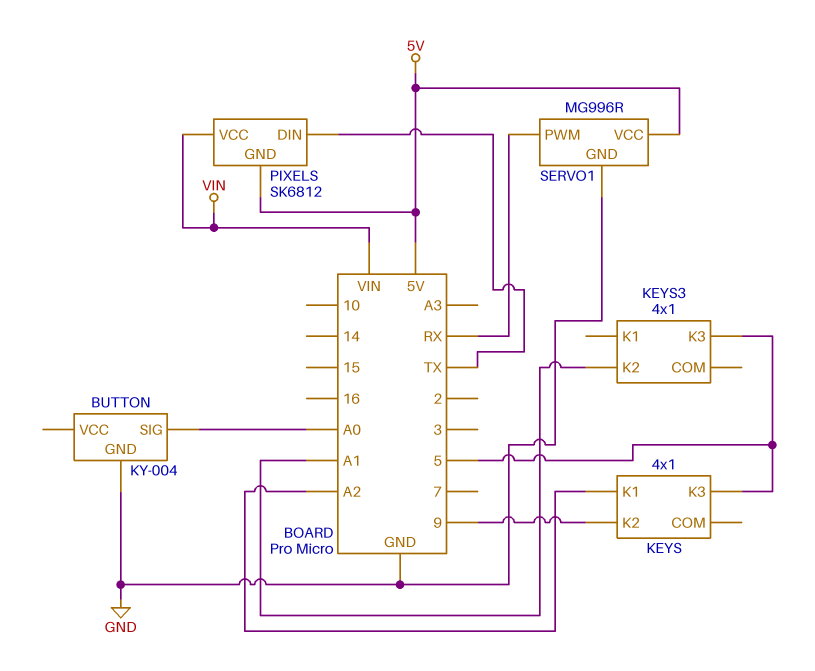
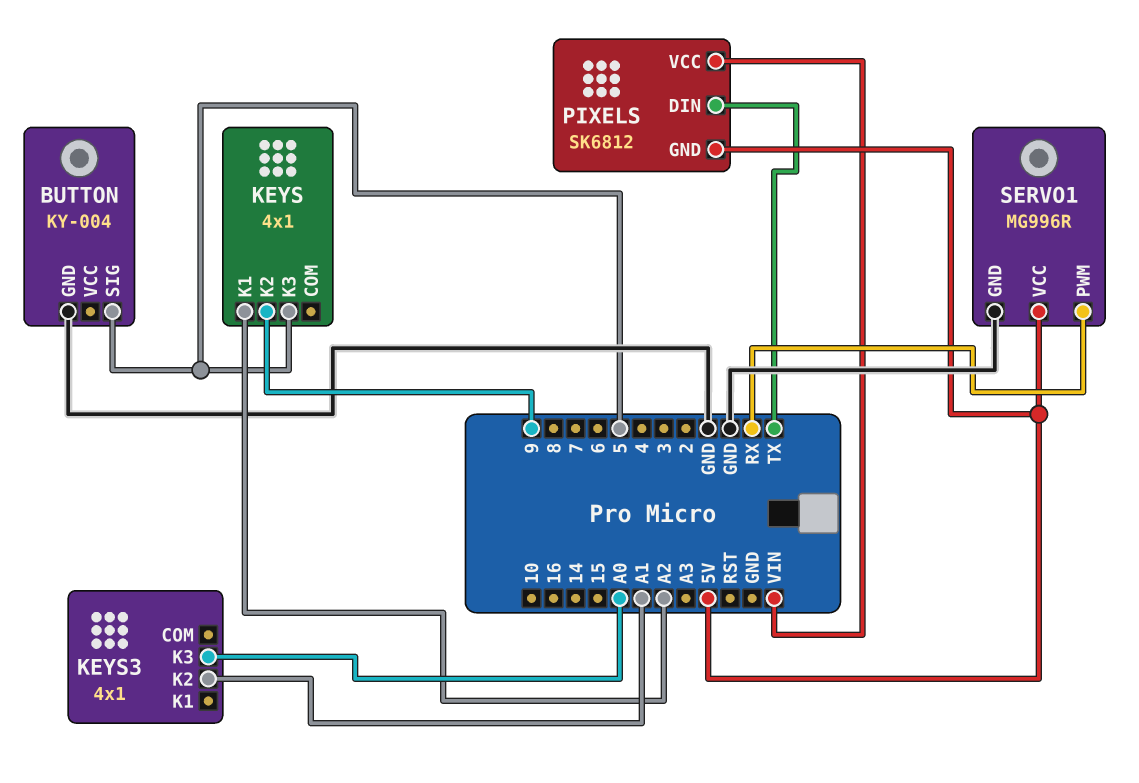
BUTTON pin SIG: A0 -> 5
KEYS3 pin K3: 5 -> A0

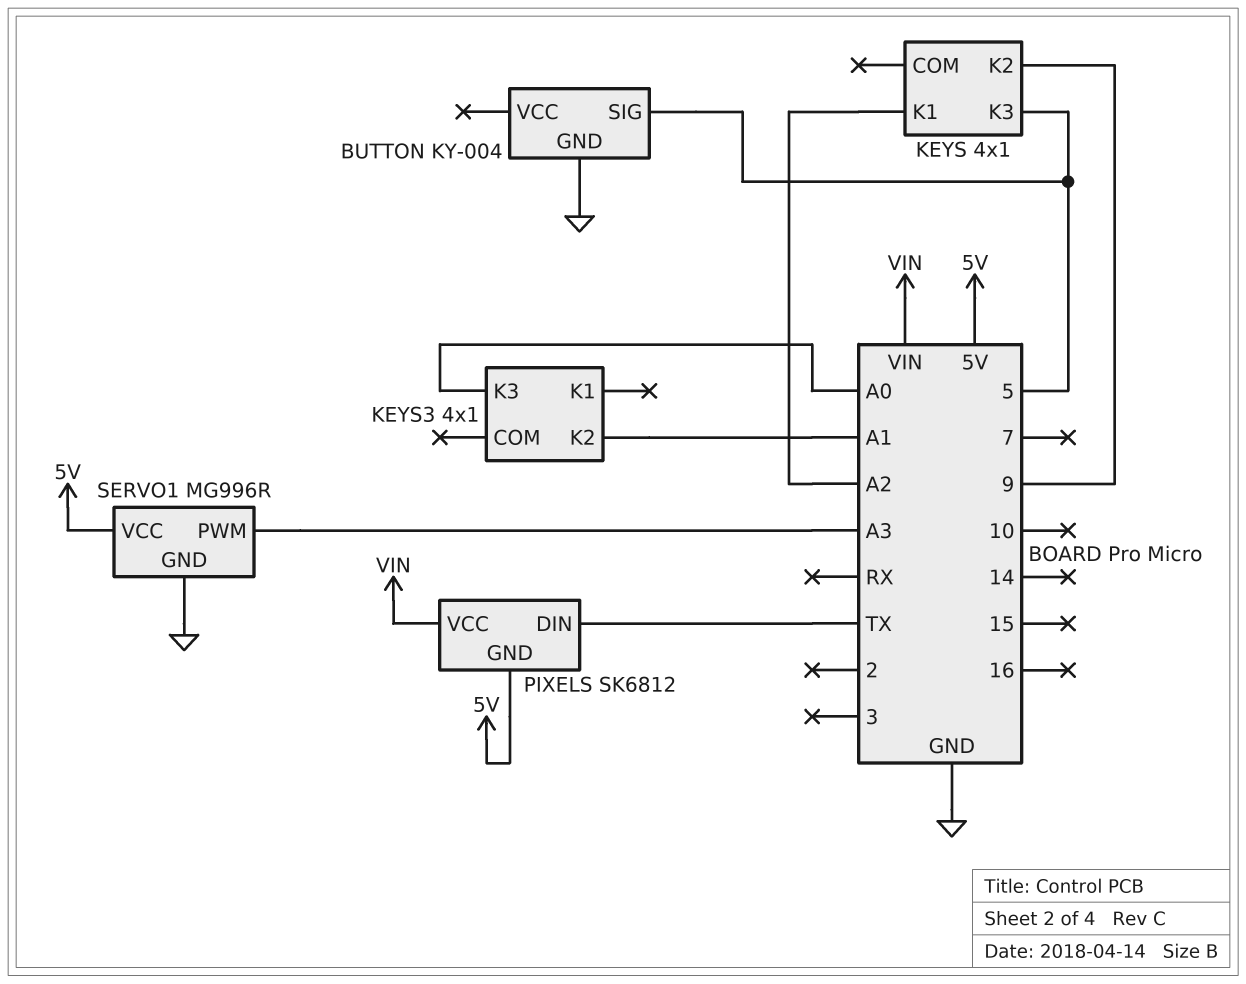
SERVO1 pin PWM: RX -> A3

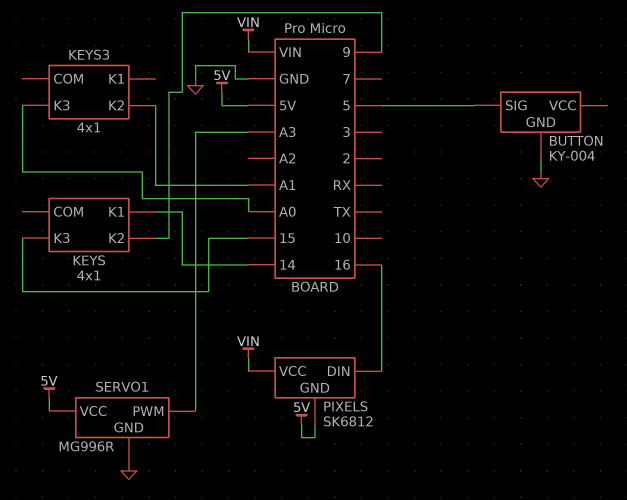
KEYS pin K1: A2 -> 14
KEYS pin K3: 5 -> 15
PIXELS pin DIN: TX -> 16

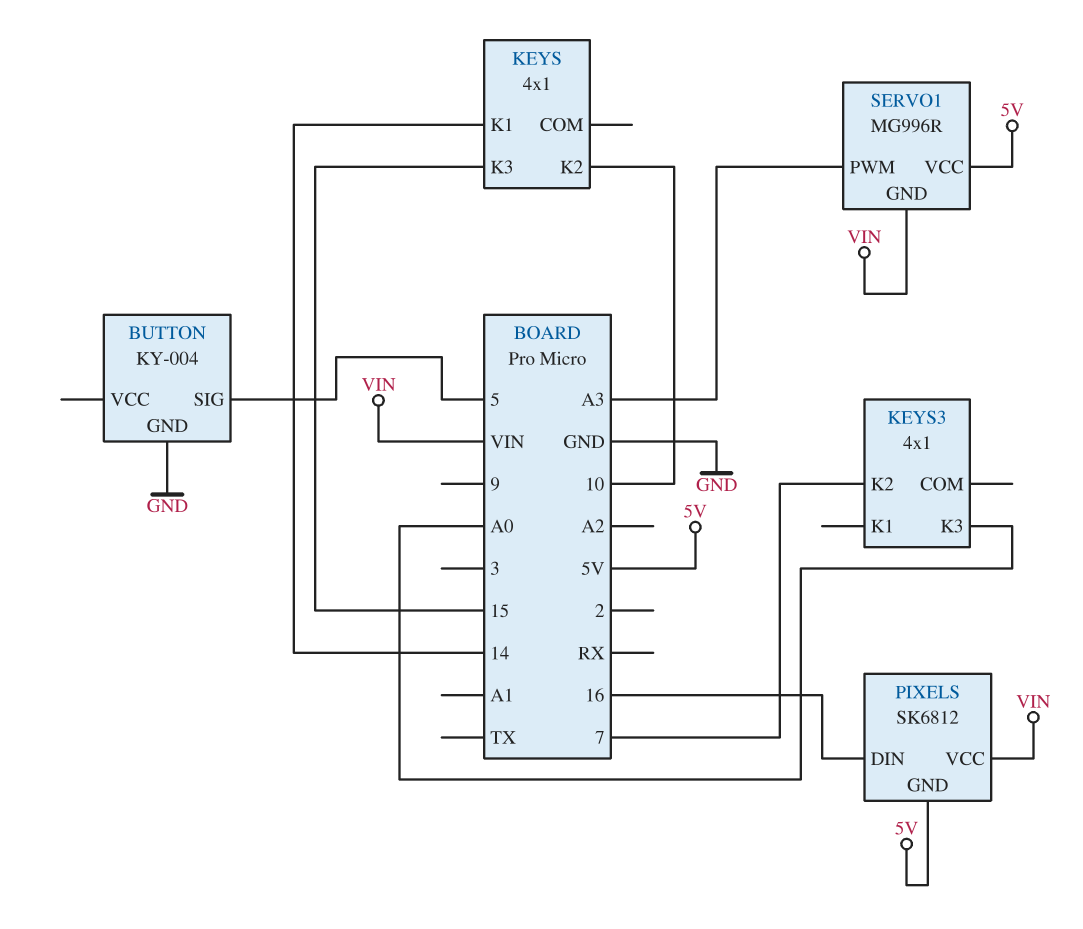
KEYS pin K2: 9 -> 10
KEYS3 pin K2: A1 -> 7
SERVO1 pin GND: GND -> VIN

